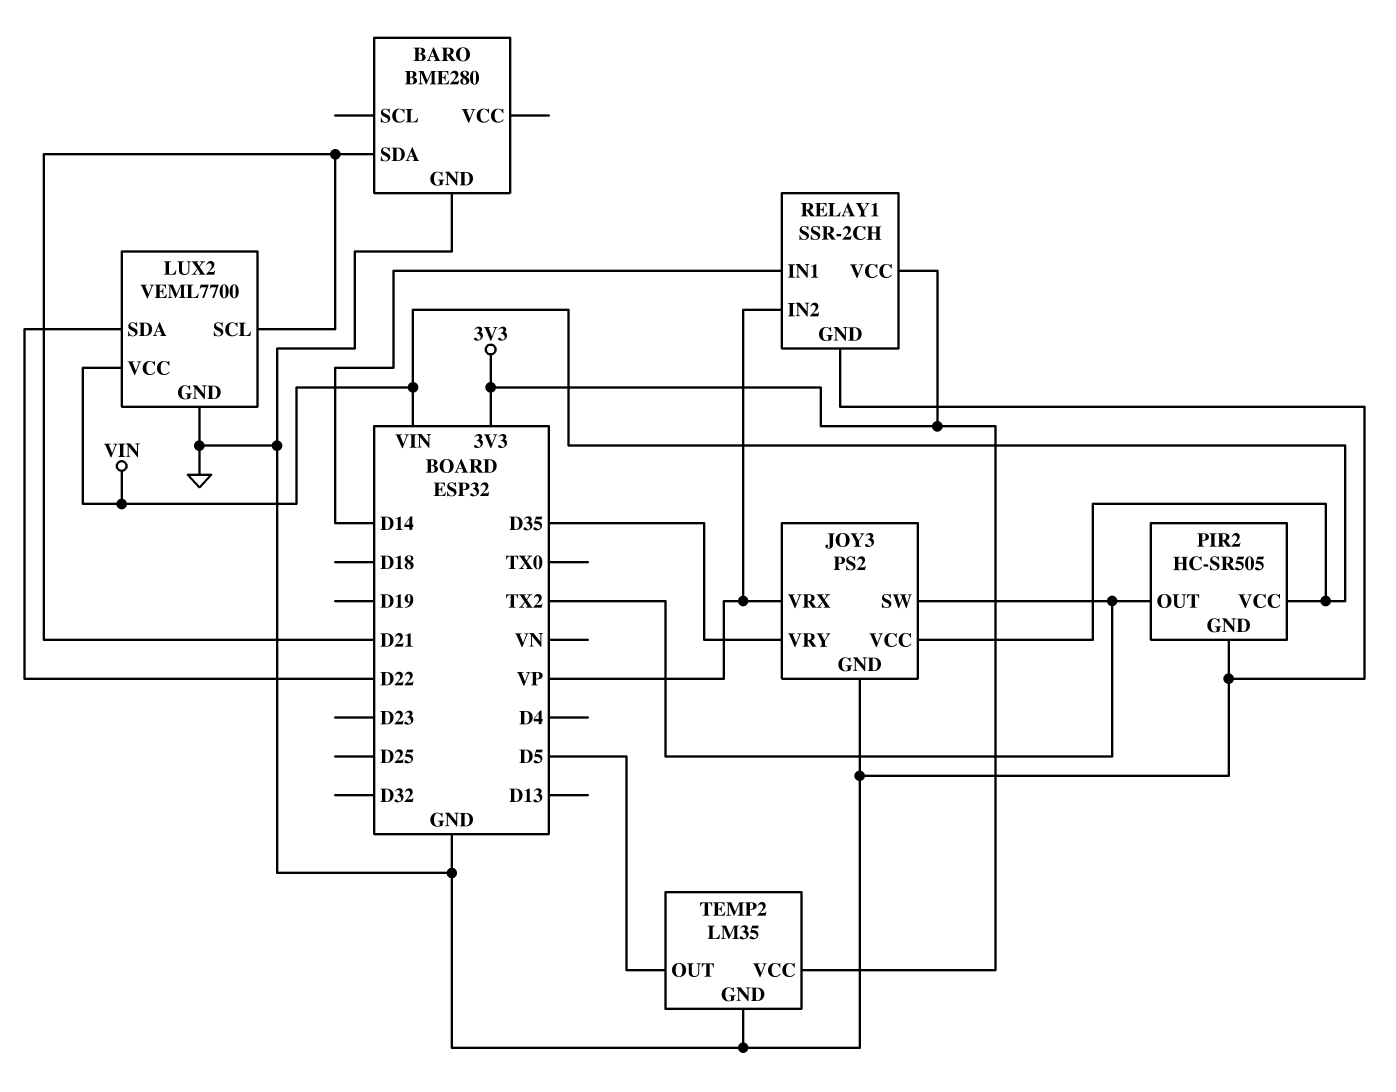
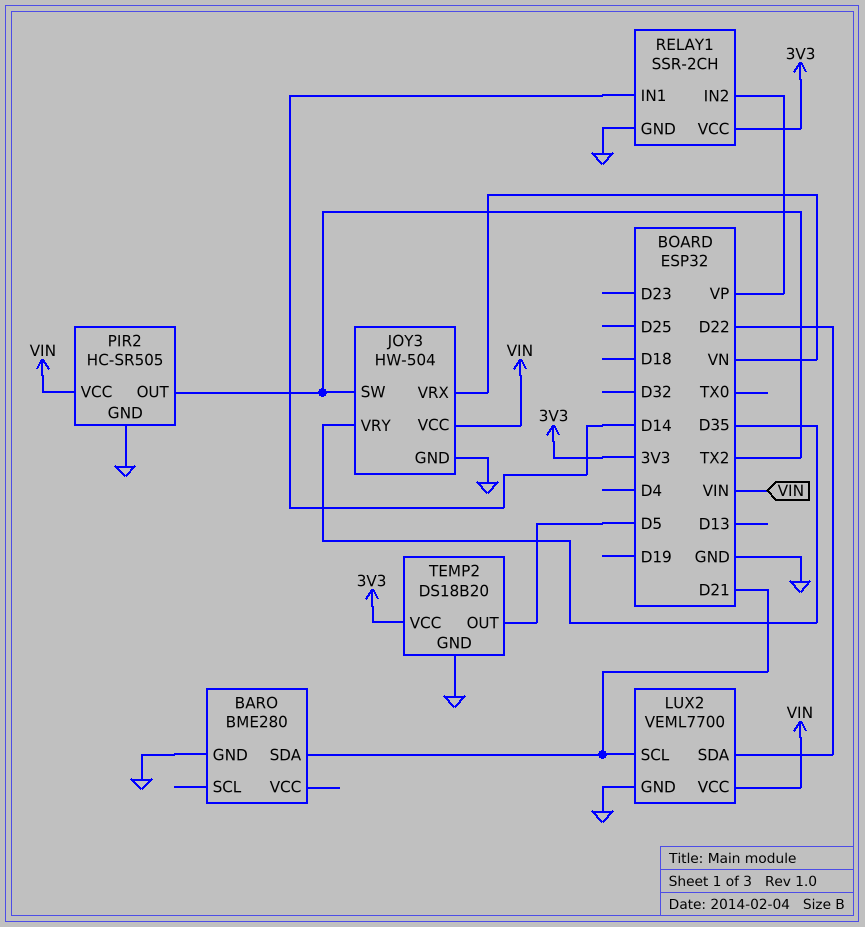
JOY3: PS2 -> HW-504
JOY3 pin VRX: VP -> VN
TEMP2: LM35 -> DS18B20

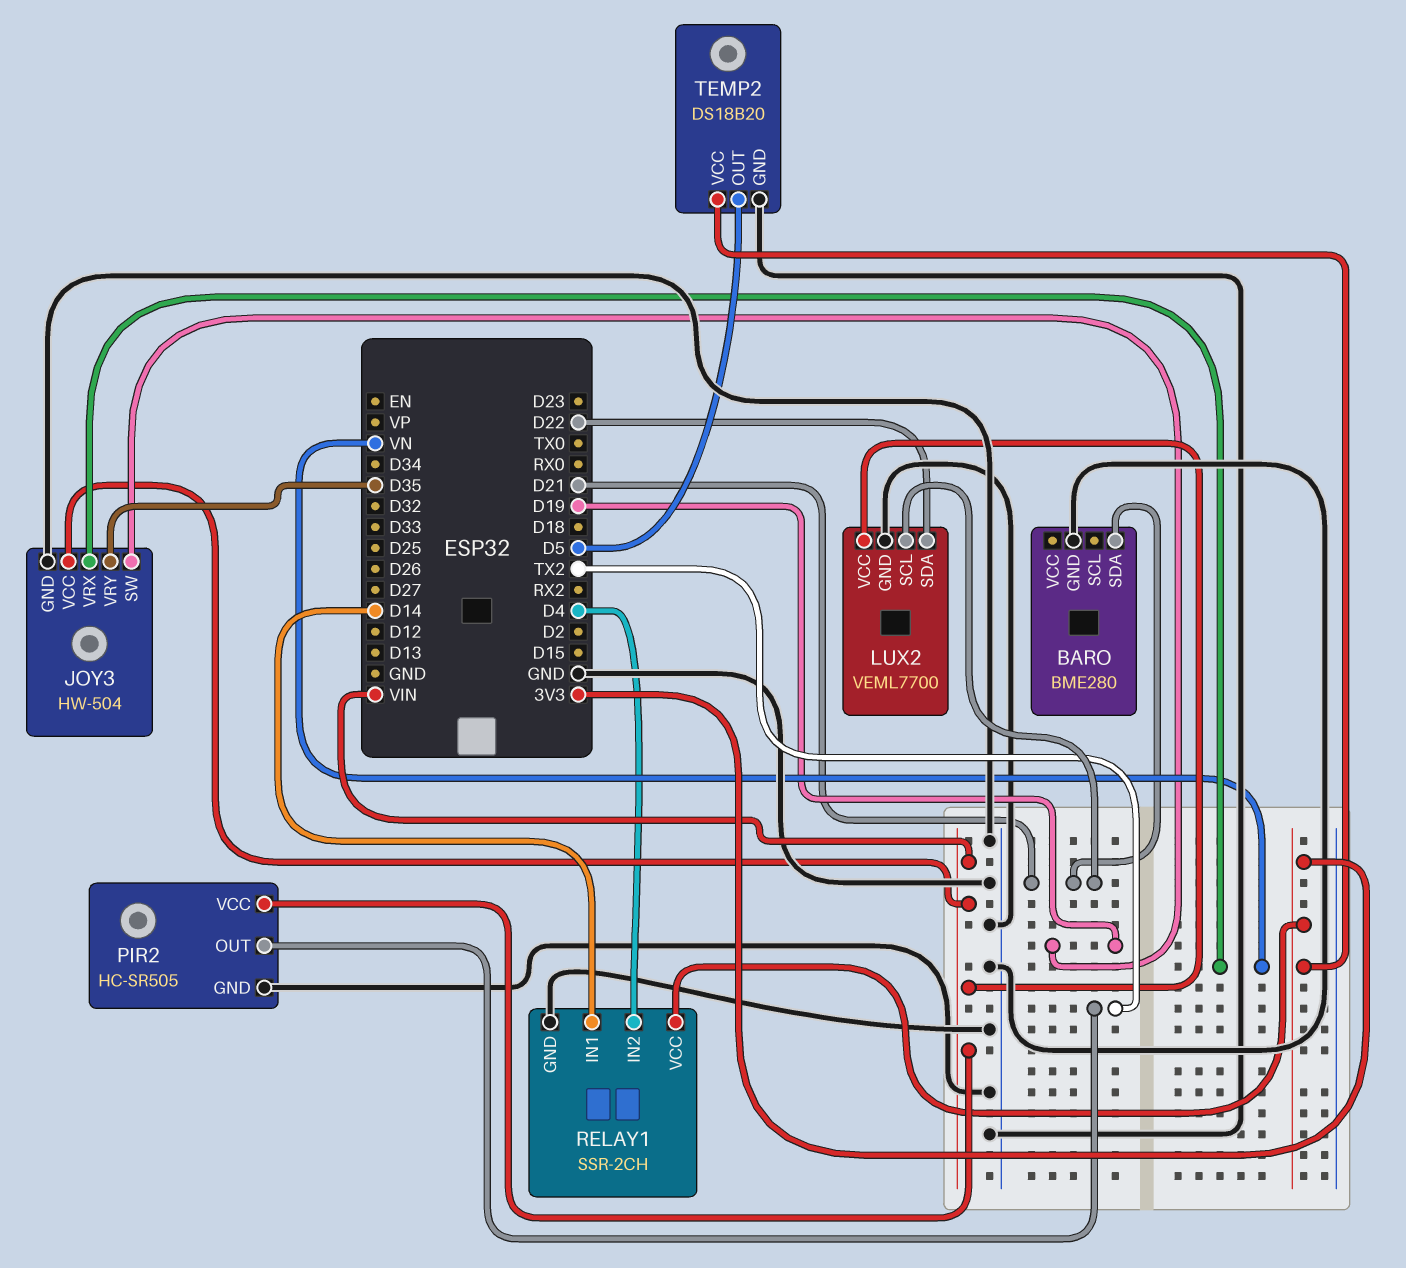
JOY3 pin SW: TX2 -> D19
RELAY1 pin IN2: VP -> D4

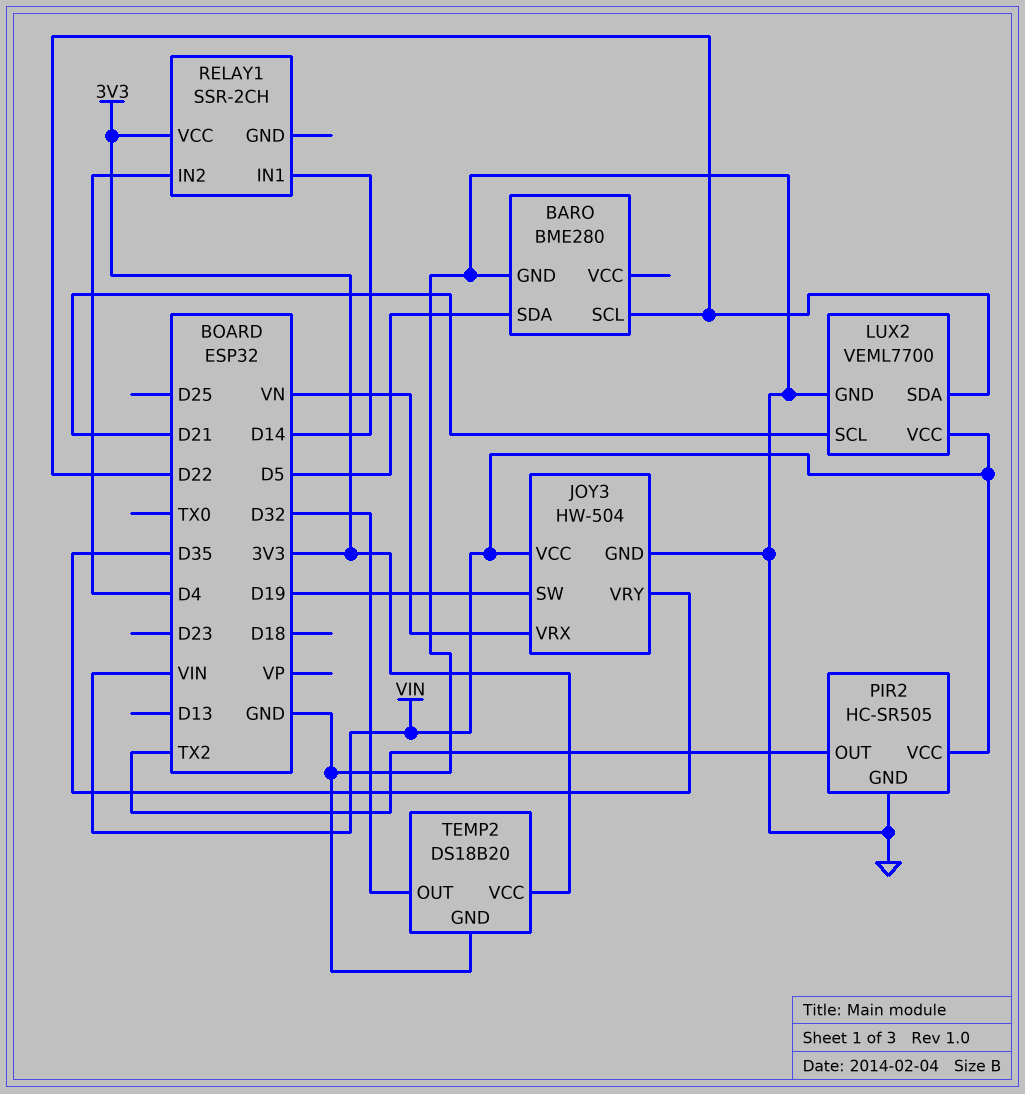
BARO pin SCL: none -> D22
BARO pin SDA: D21 -> D5
RELAY1 pin GND: GND -> none
TEMP2 pin OUT: D5 -> D32

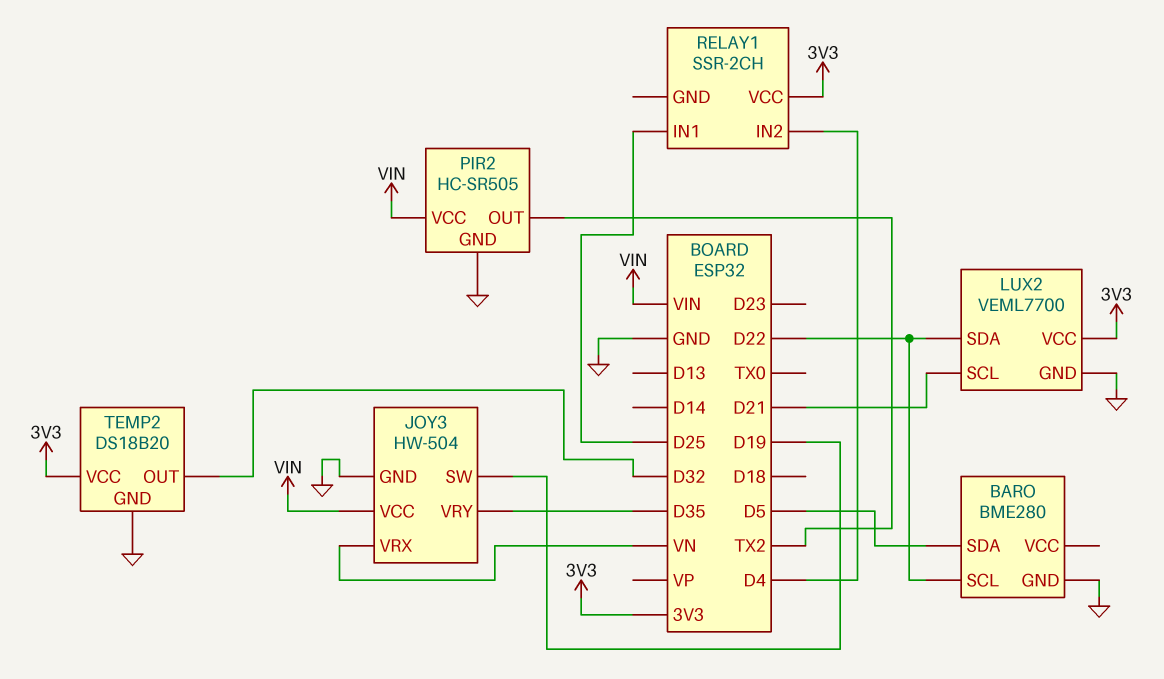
LUX2 pin VCC: VIN -> 3V3
RELAY1 pin IN1: D14 -> D25

